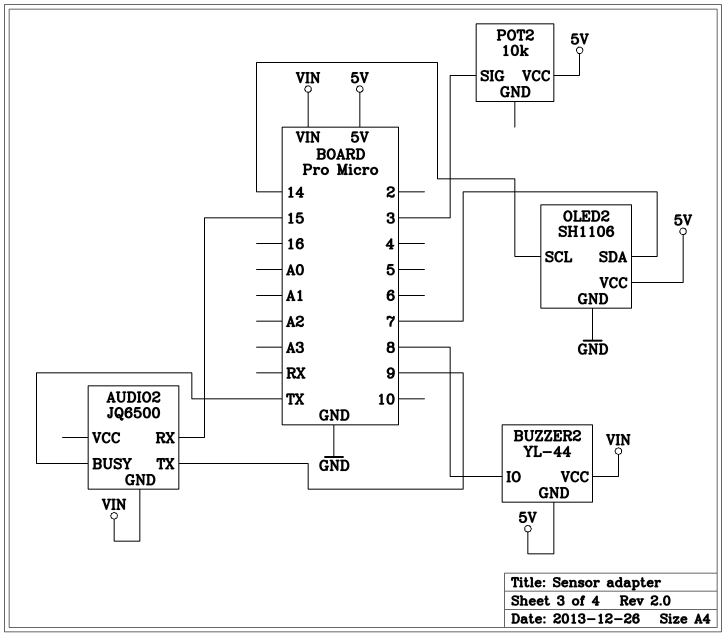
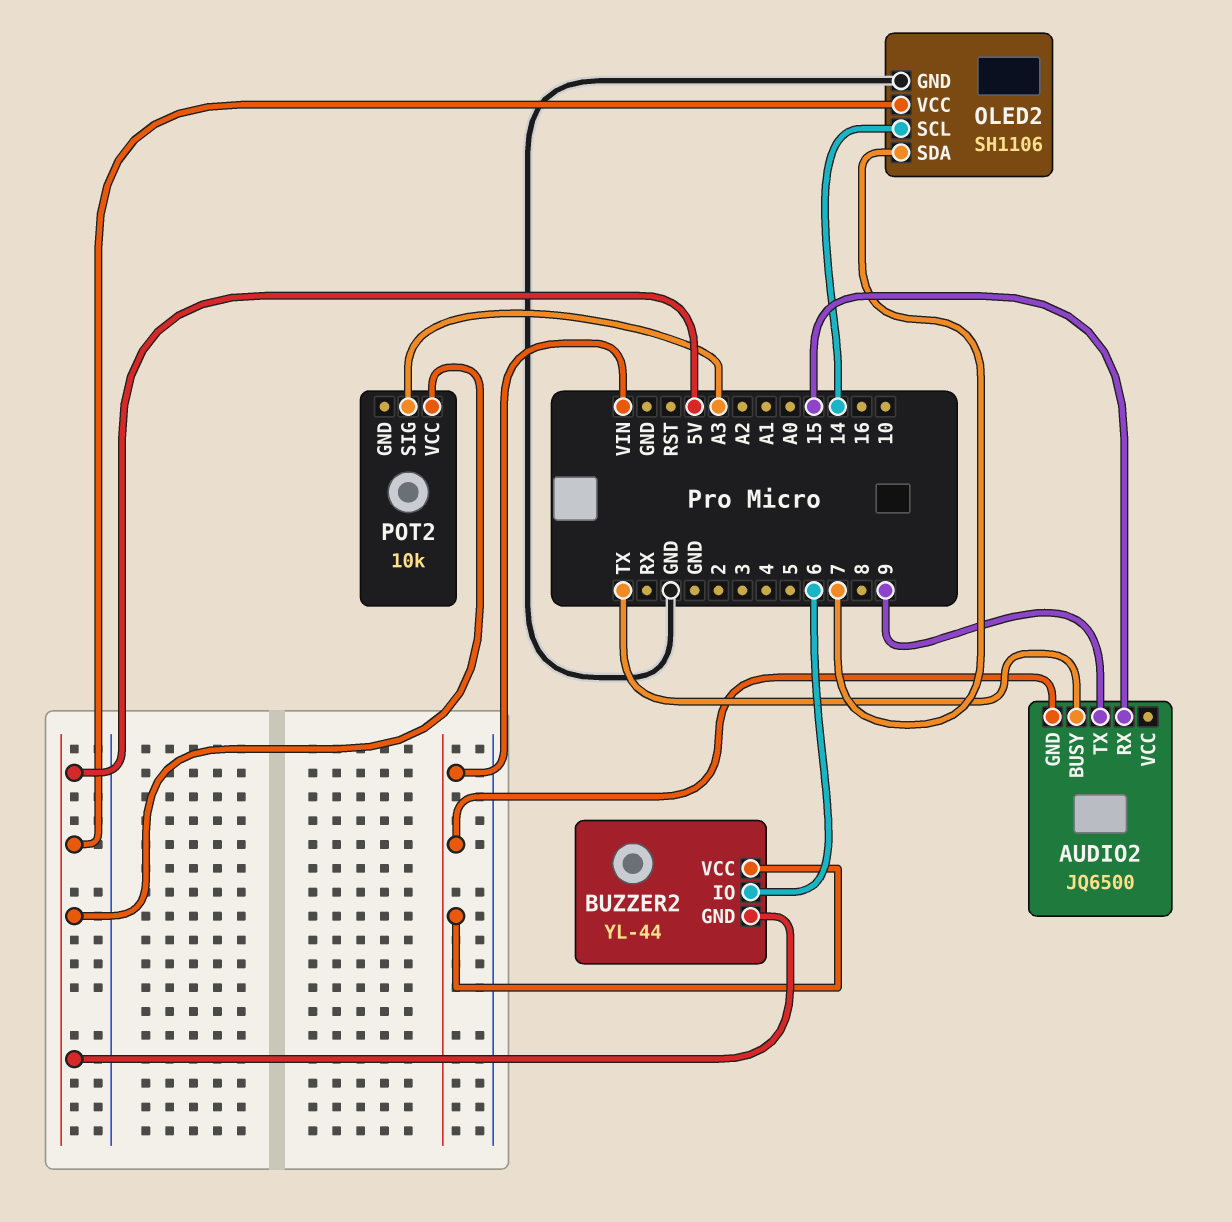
BUZZER2 pin IO: 8 -> 6
POT2 pin SIG: 3 -> A3

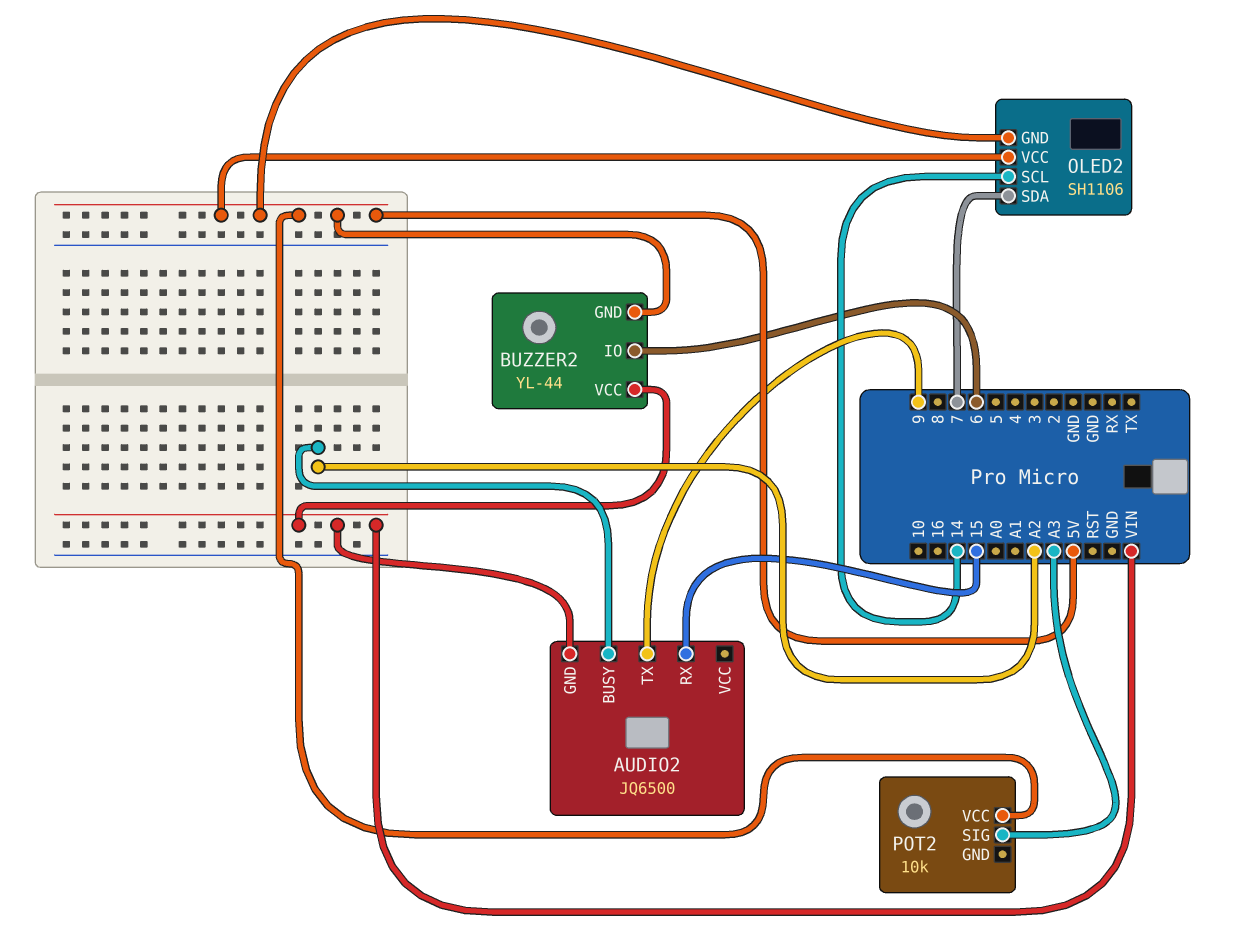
AUDIO2 pin BUSY: TX -> A2
OLED2 pin GND: GND -> 5V

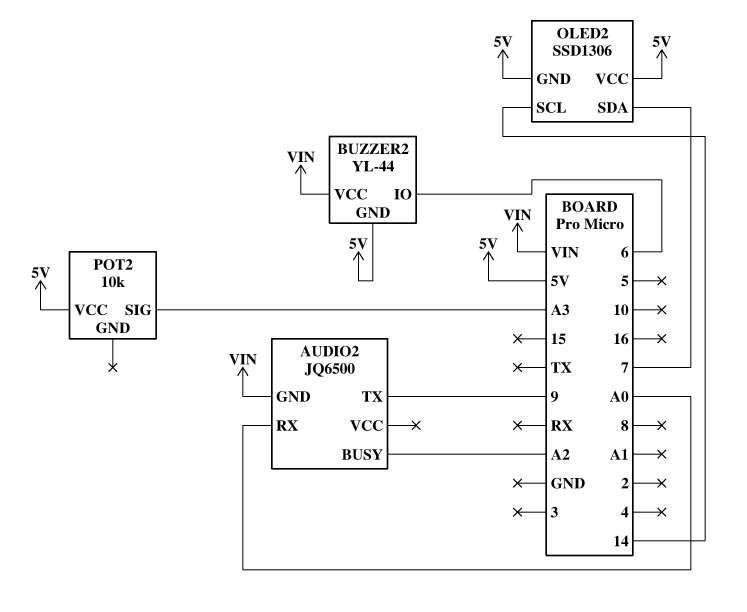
AUDIO2 pin RX: 15 -> A0
OLED2: SH1106 -> SSD1306

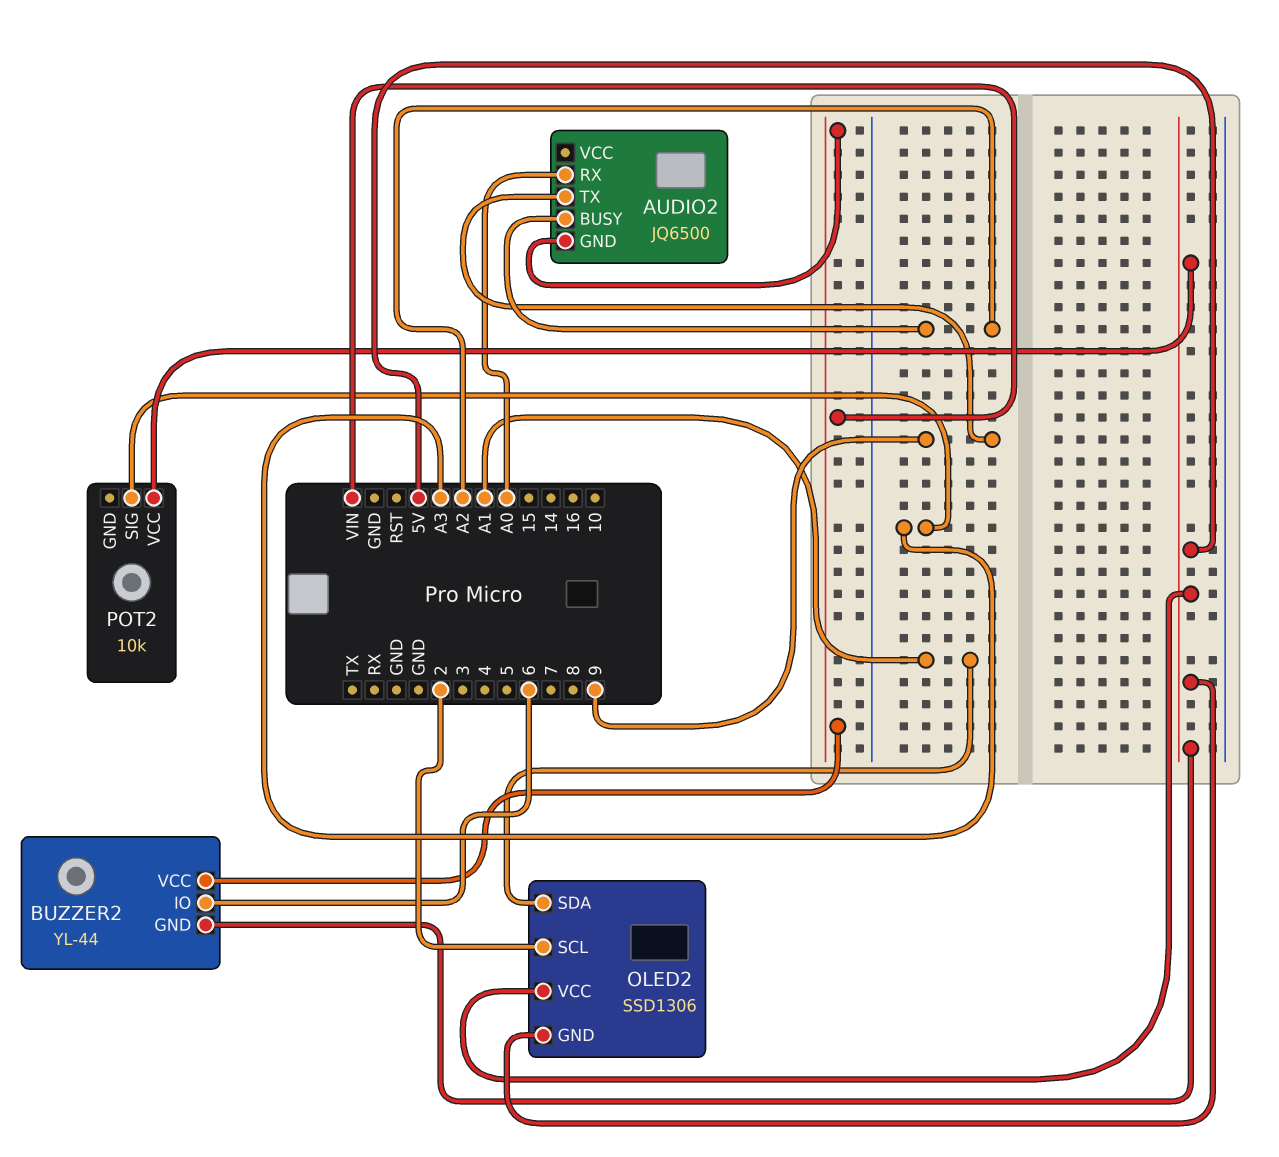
OLED2 pin SCL: 14 -> 2
OLED2 pin SDA: 7 -> A1

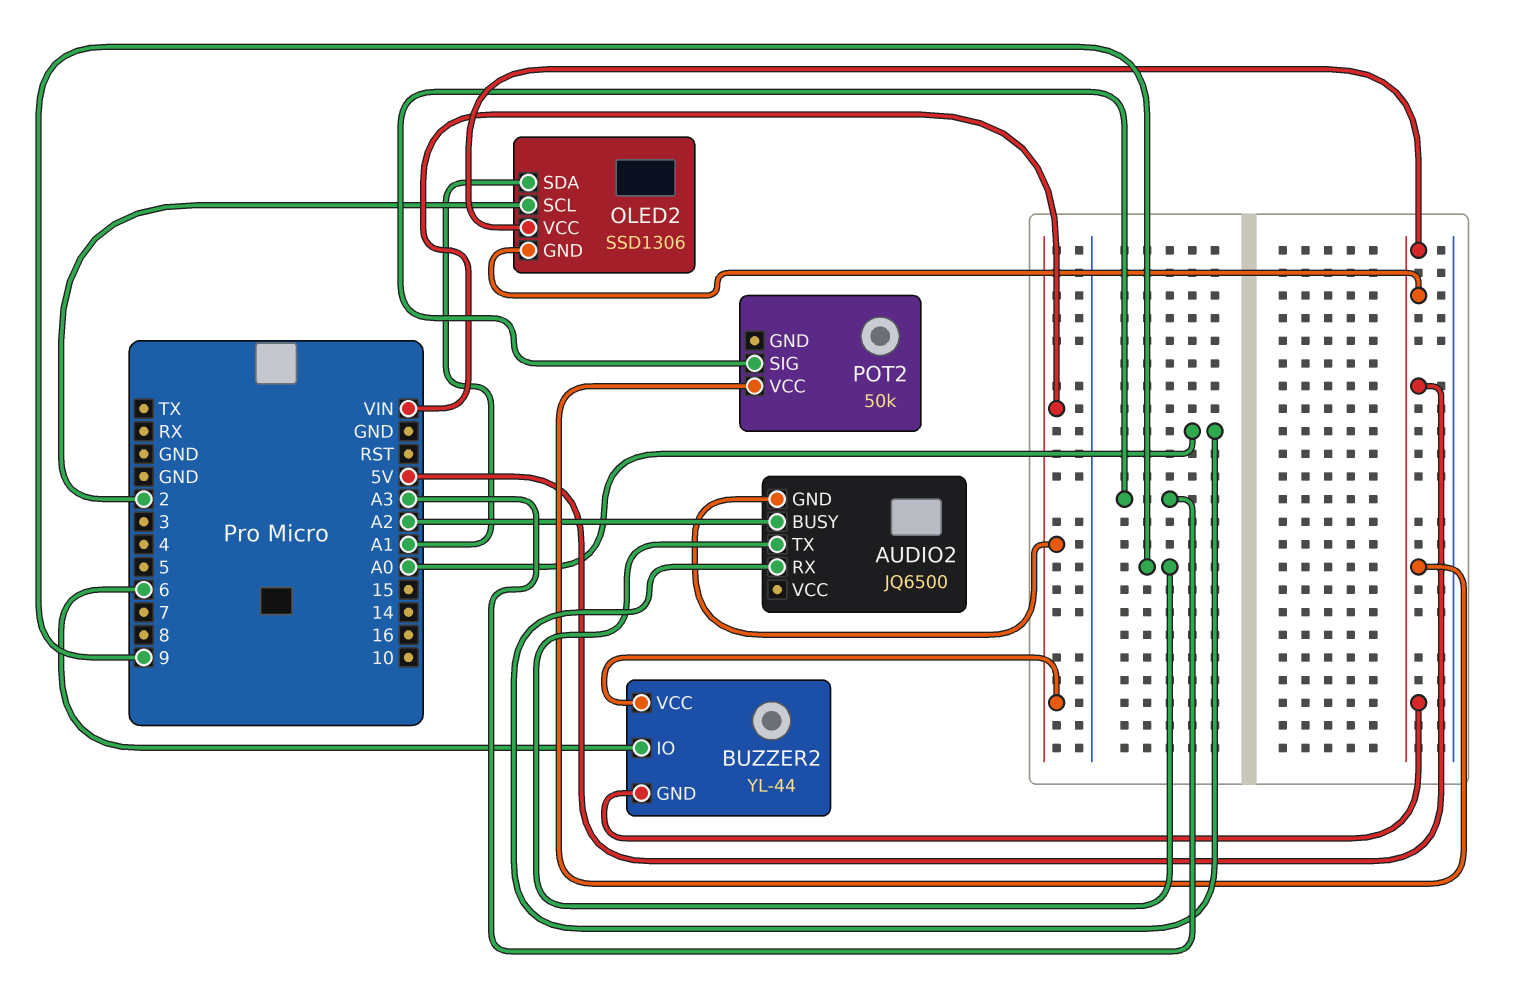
POT2: 10k -> 50k

